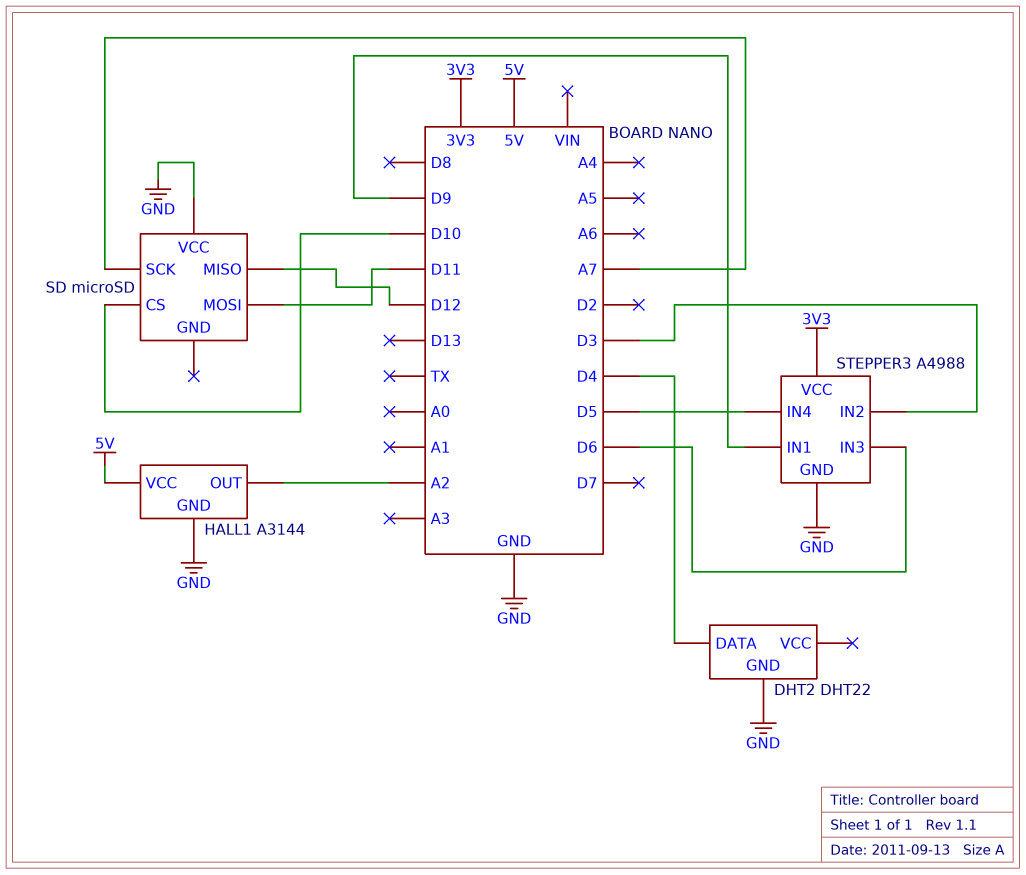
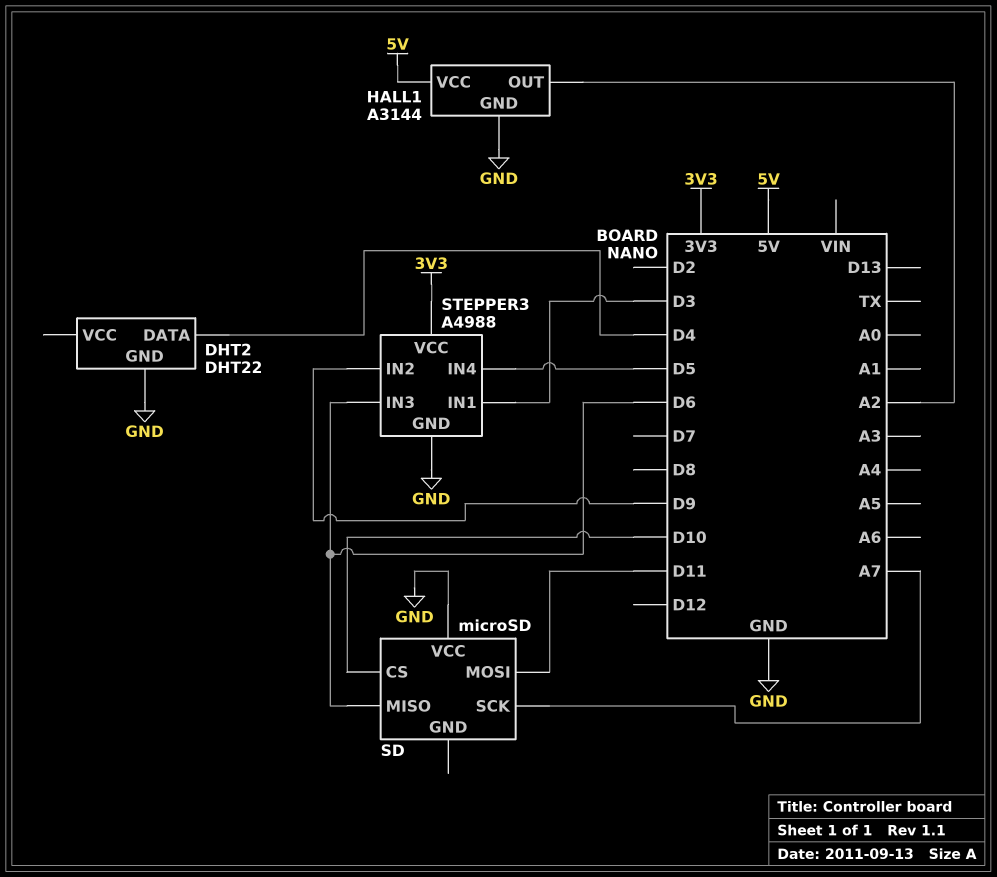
SD pin MISO: D12 -> D6
STEPPER3 pin IN1: D9 -> D3
STEPPER3 pin IN2: D3 -> D9

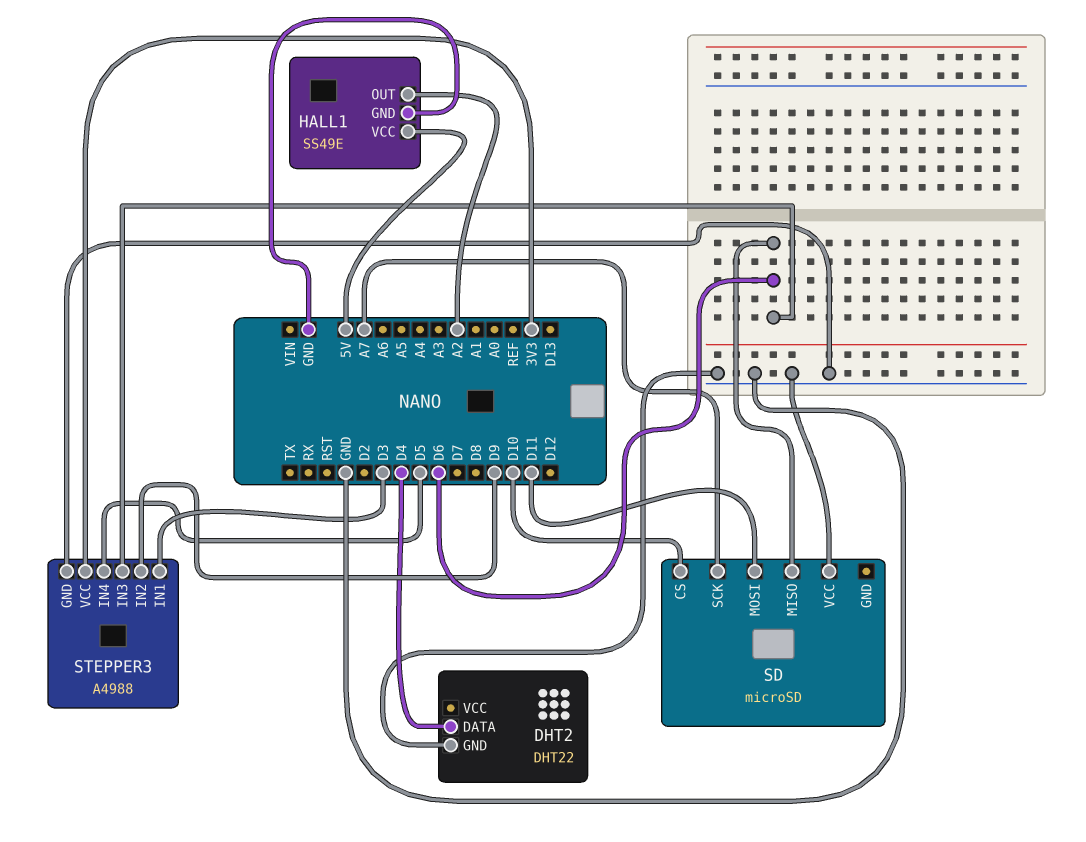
HALL1: A3144 -> SS49E

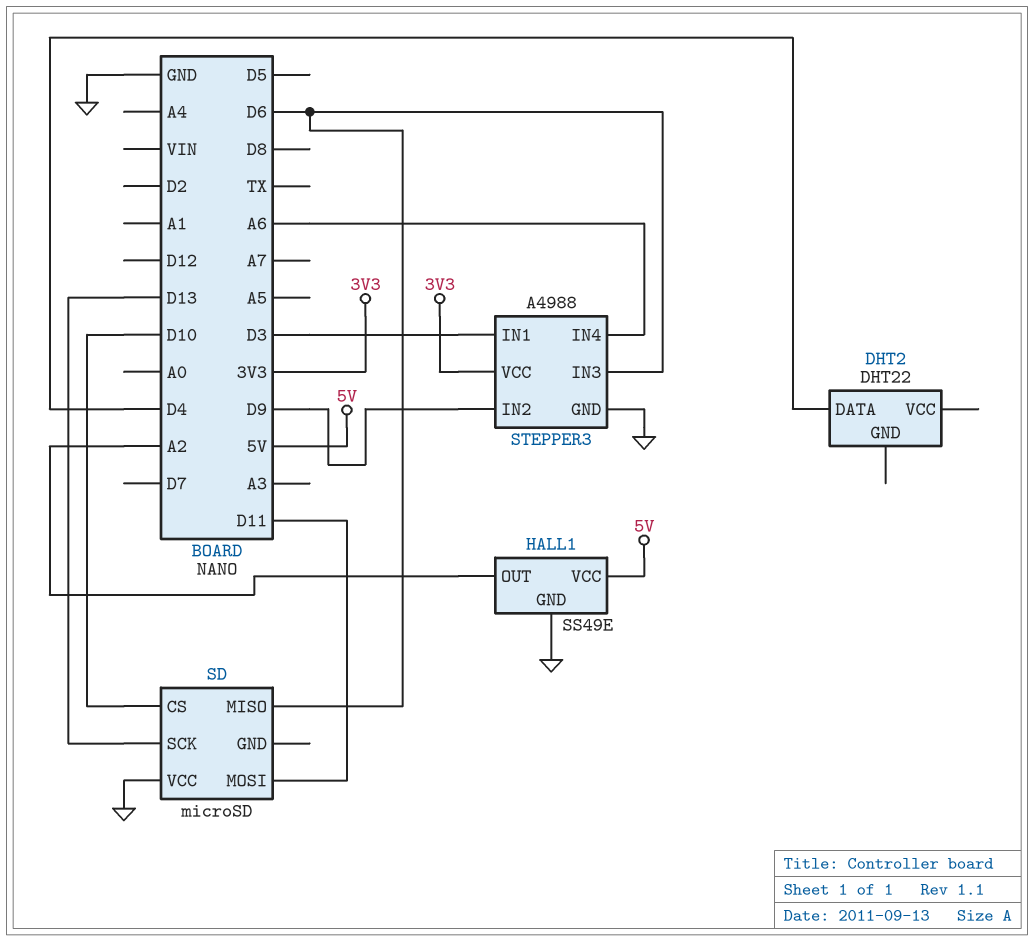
DHT2 pin GND: GND -> none
SD pin SCK: A7 -> D13
STEPPER3 pin IN4: D5 -> A6

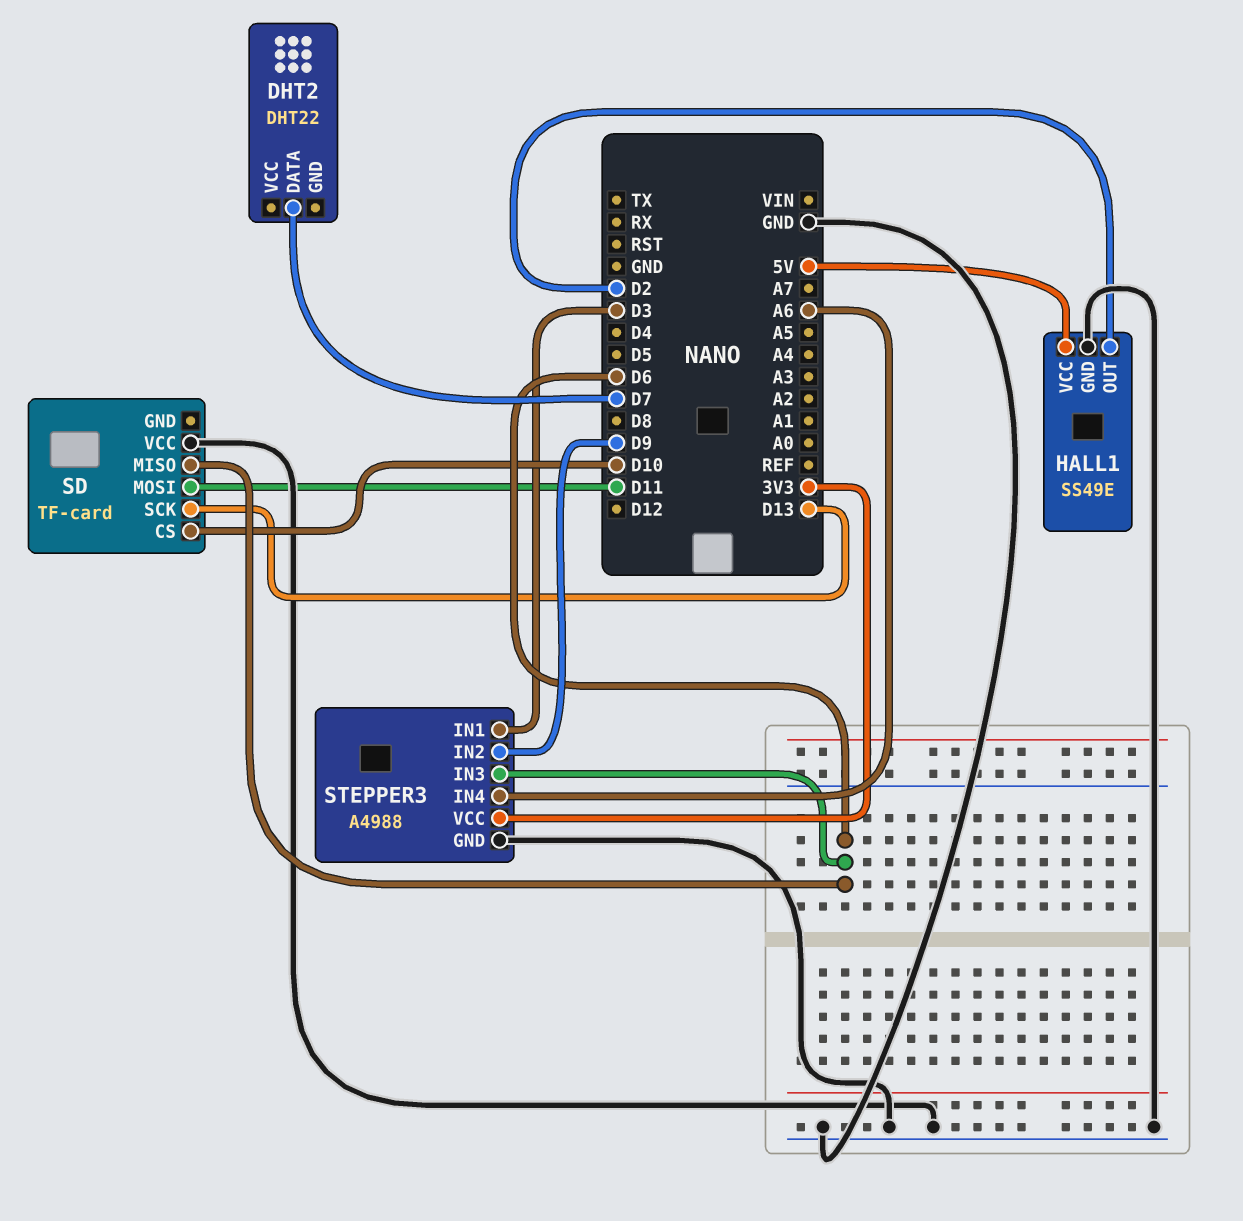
DHT2 pin DATA: D4 -> D7
HALL1 pin OUT: A2 -> D2
SD: microSD -> TF-card

